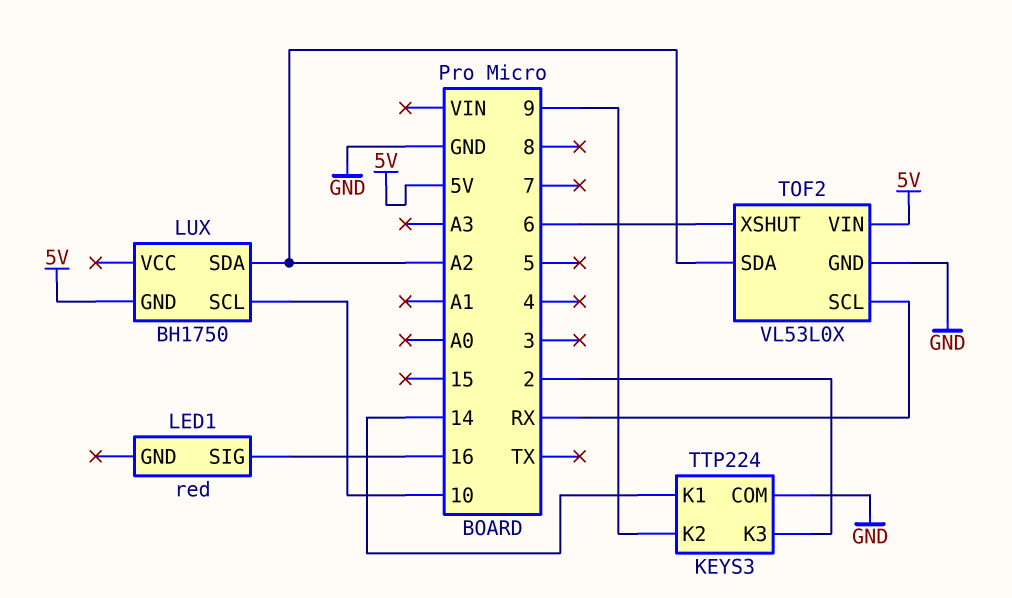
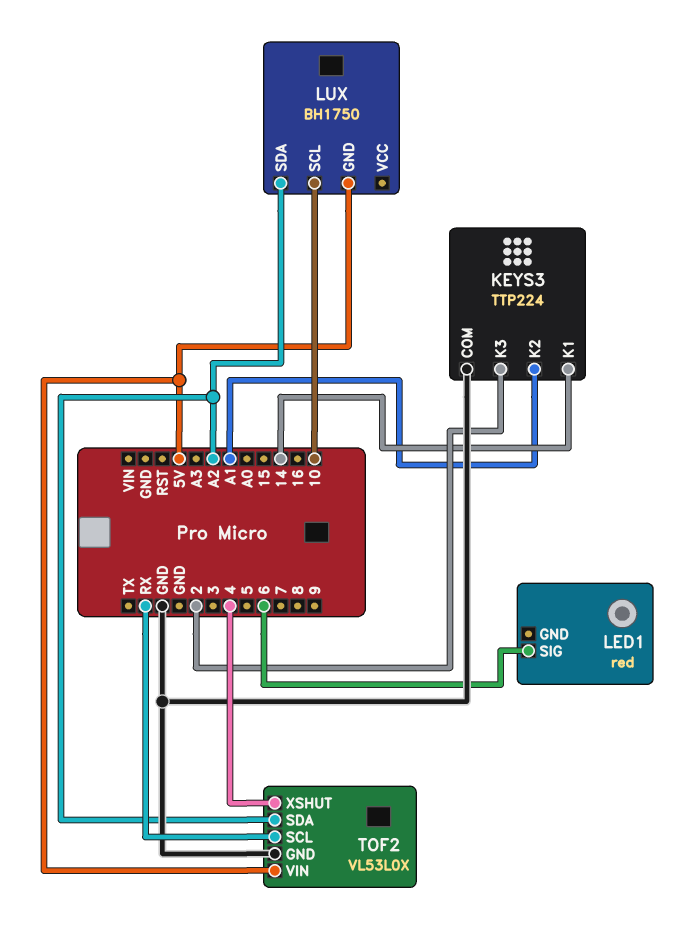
KEYS3 pin K2: 9 -> A1
LED1 pin SIG: 16 -> 6
TOF2 pin XSHUT: 6 -> 4

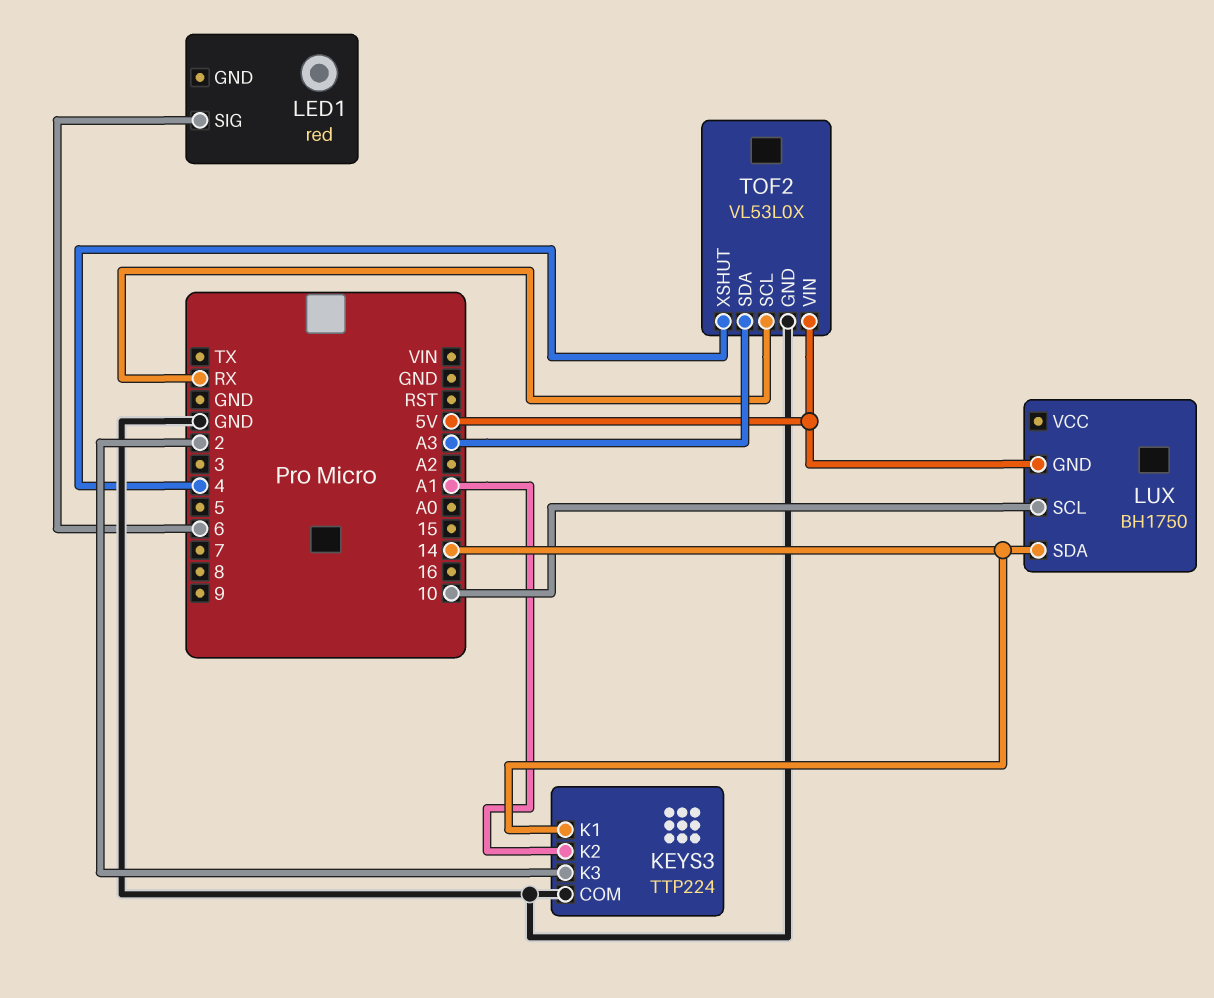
LUX pin SDA: A2 -> 14
TOF2 pin SDA: A2 -> A3

